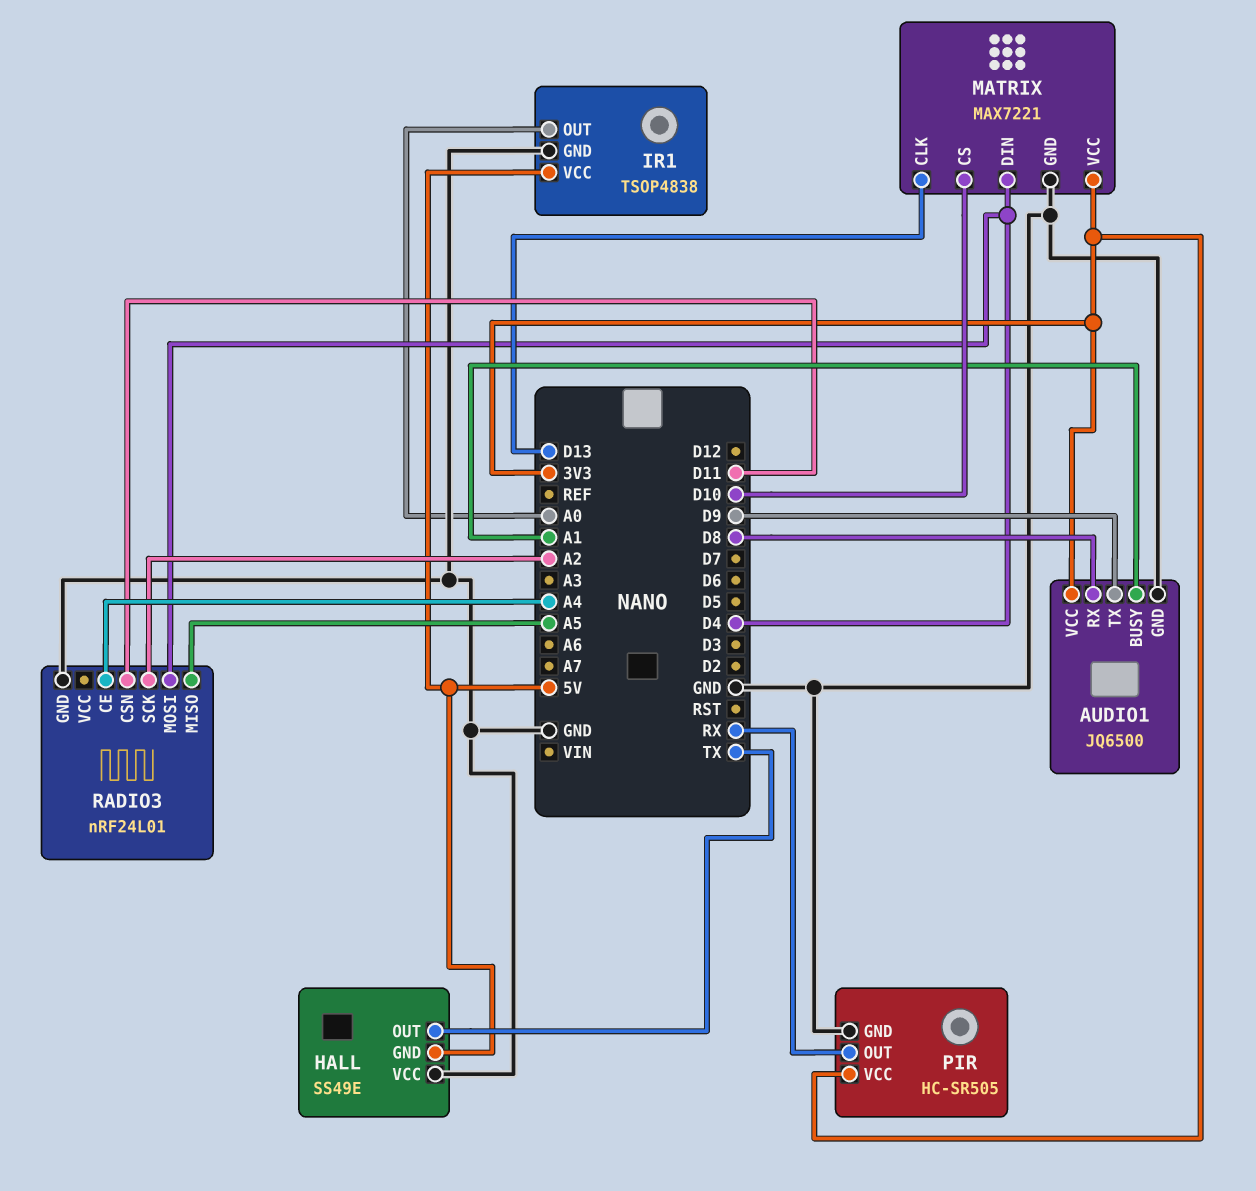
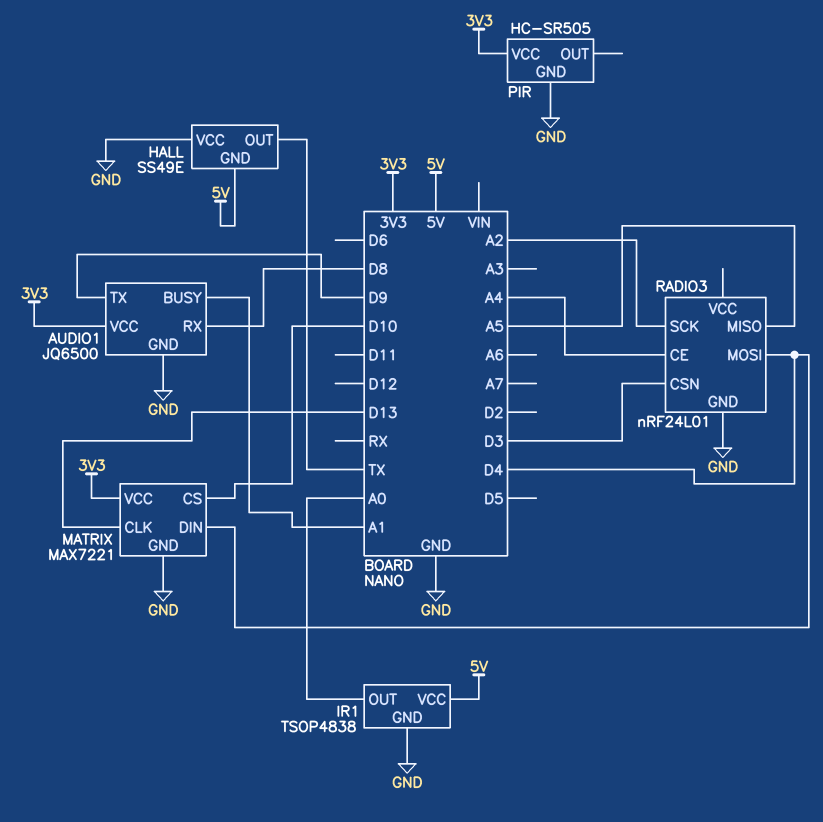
PIR pin OUT: RX -> none
RADIO3 pin CSN: D11 -> D3

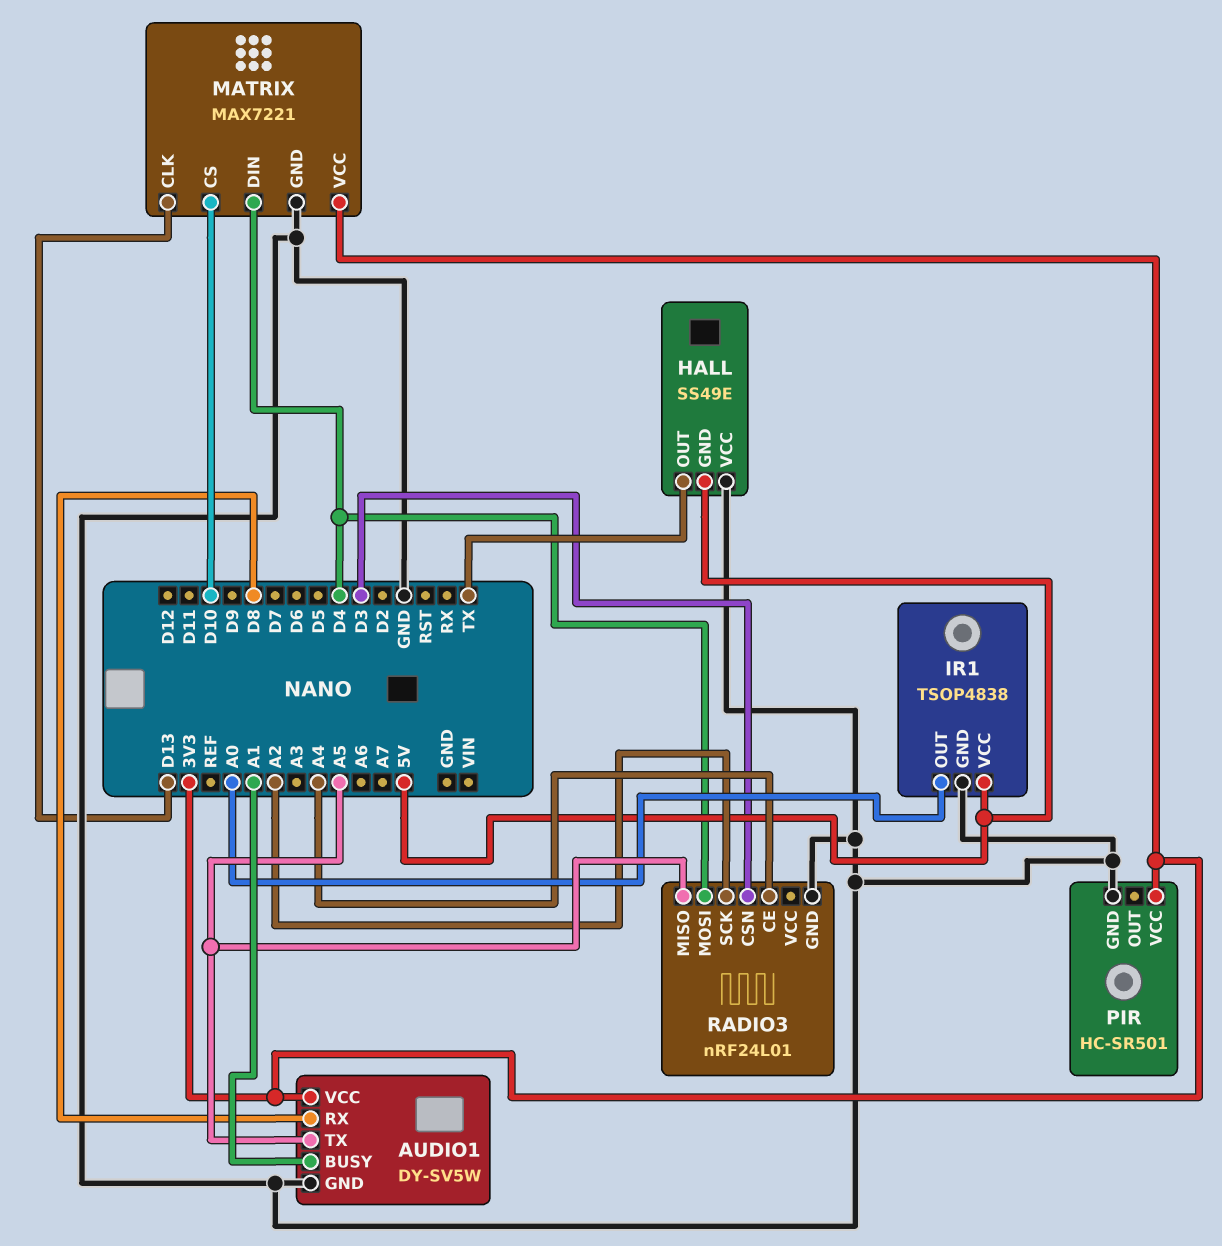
AUDIO1: JQ6500 -> DY-SV5W
AUDIO1 pin TX: D9 -> A5
PIR: HC-SR505 -> HC-SR501

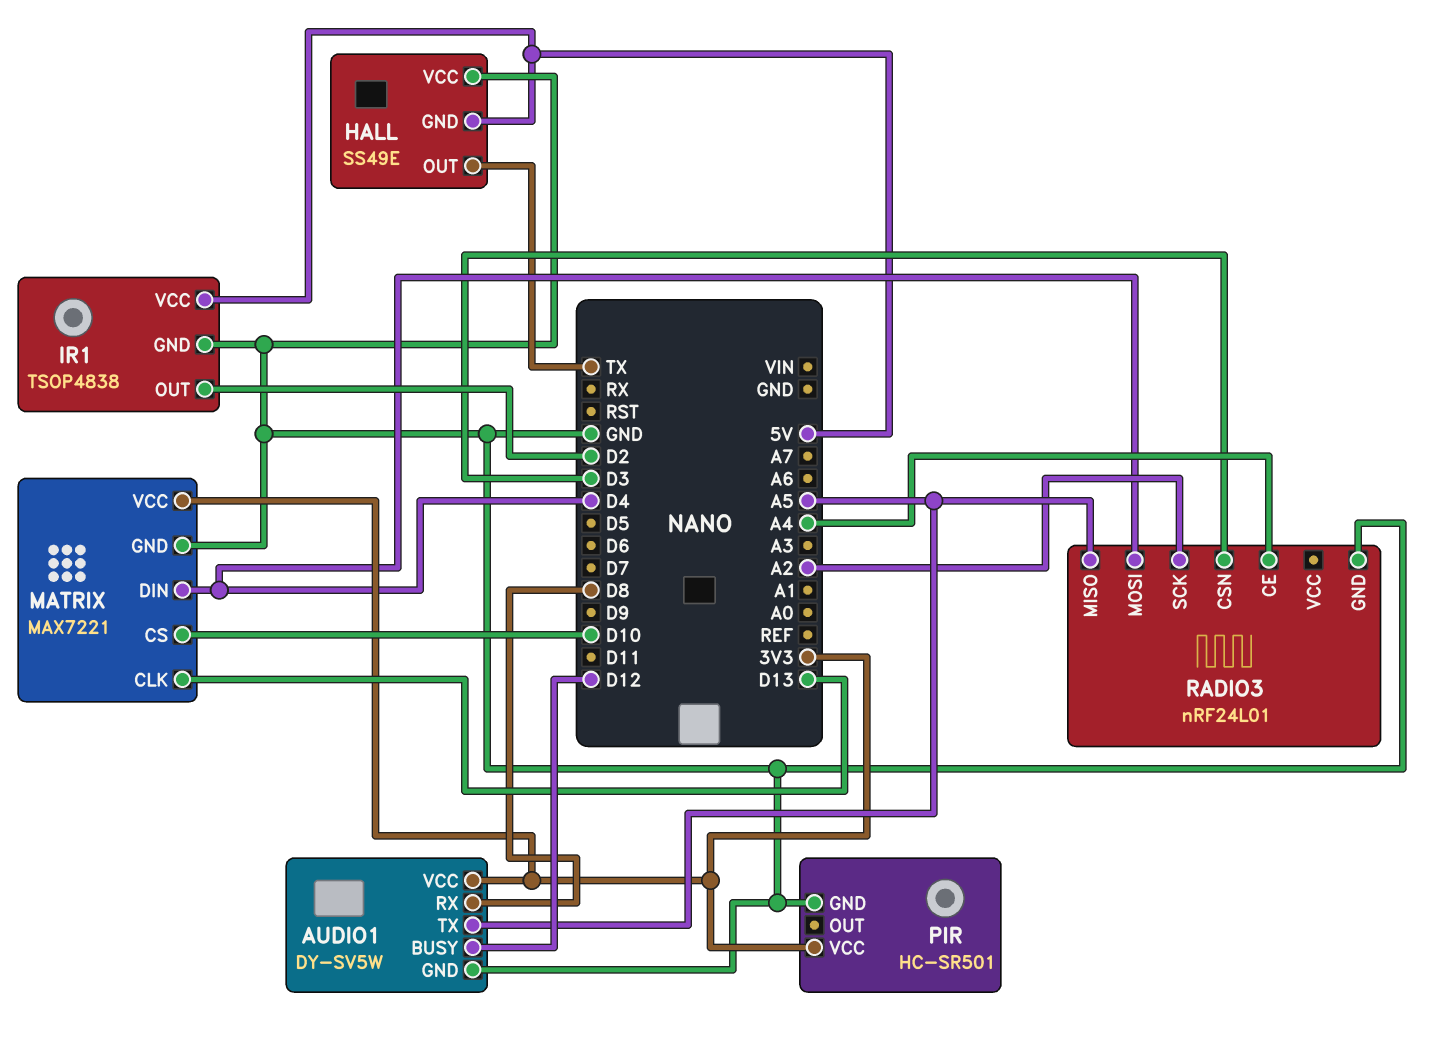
AUDIO1 pin BUSY: A1 -> D12
IR1 pin OUT: A0 -> D2

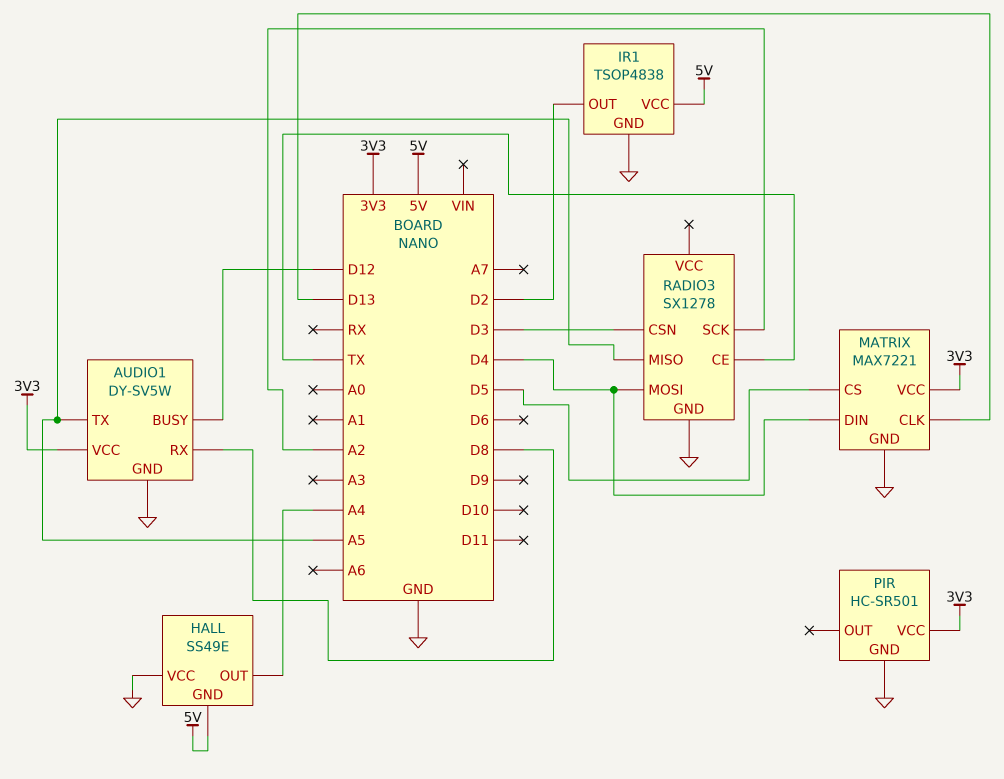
HALL pin OUT: TX -> A4
MATRIX pin CS: D10 -> D5
RADIO3: nRF24L01 -> SX1278
RADIO3 pin CE: A4 -> TX

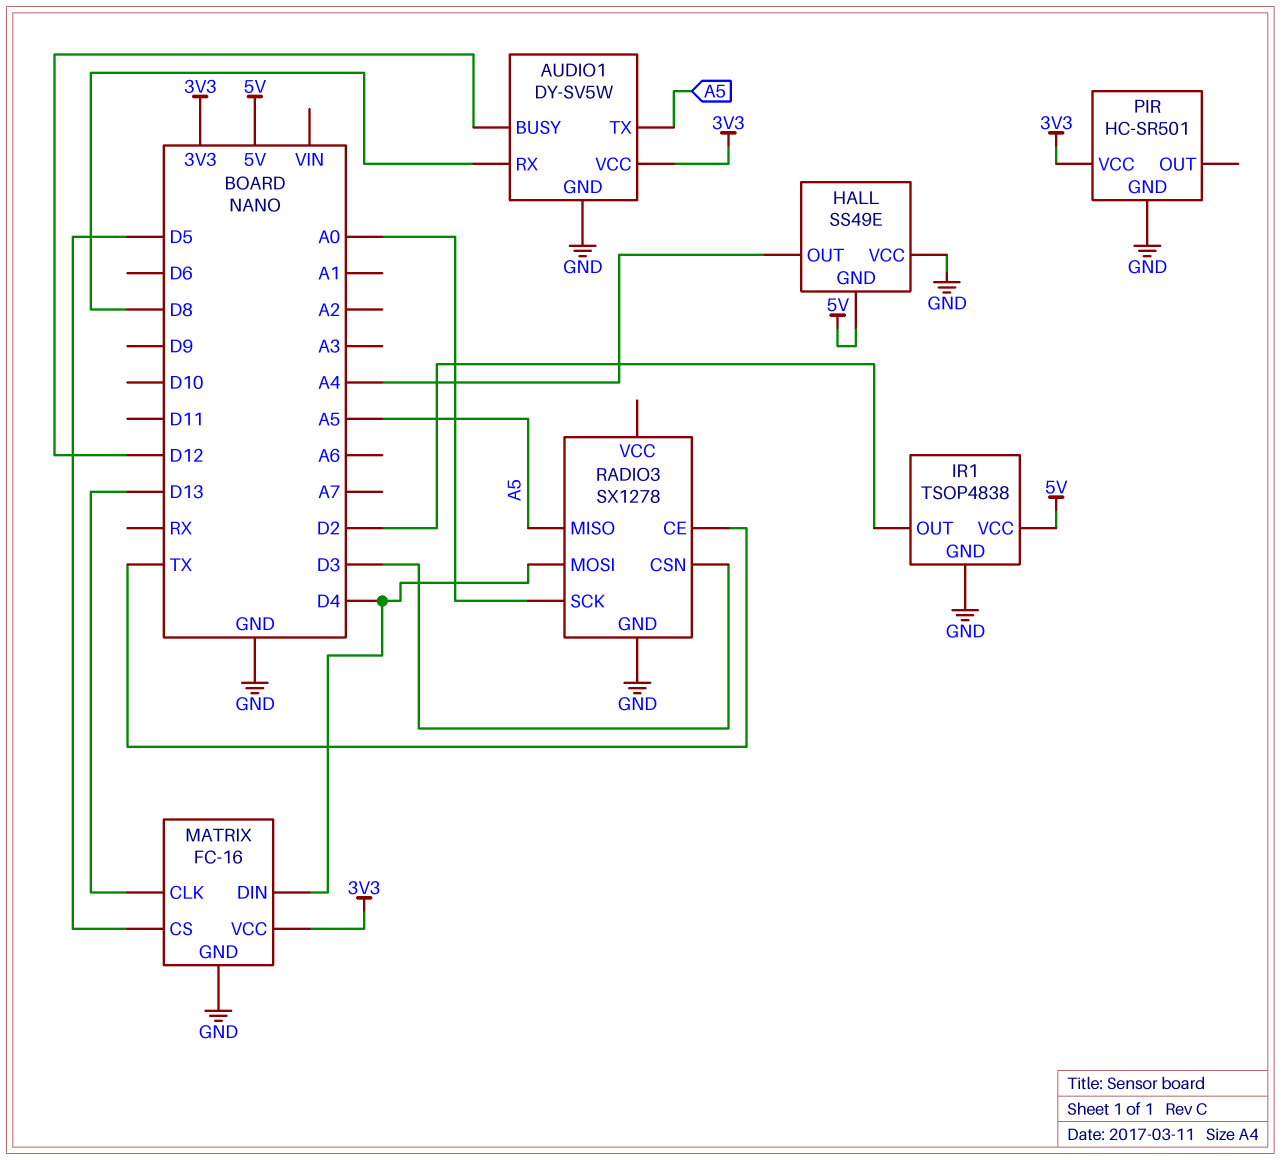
MATRIX: MAX7221 -> FC-16
RADIO3 pin SCK: A2 -> A0

